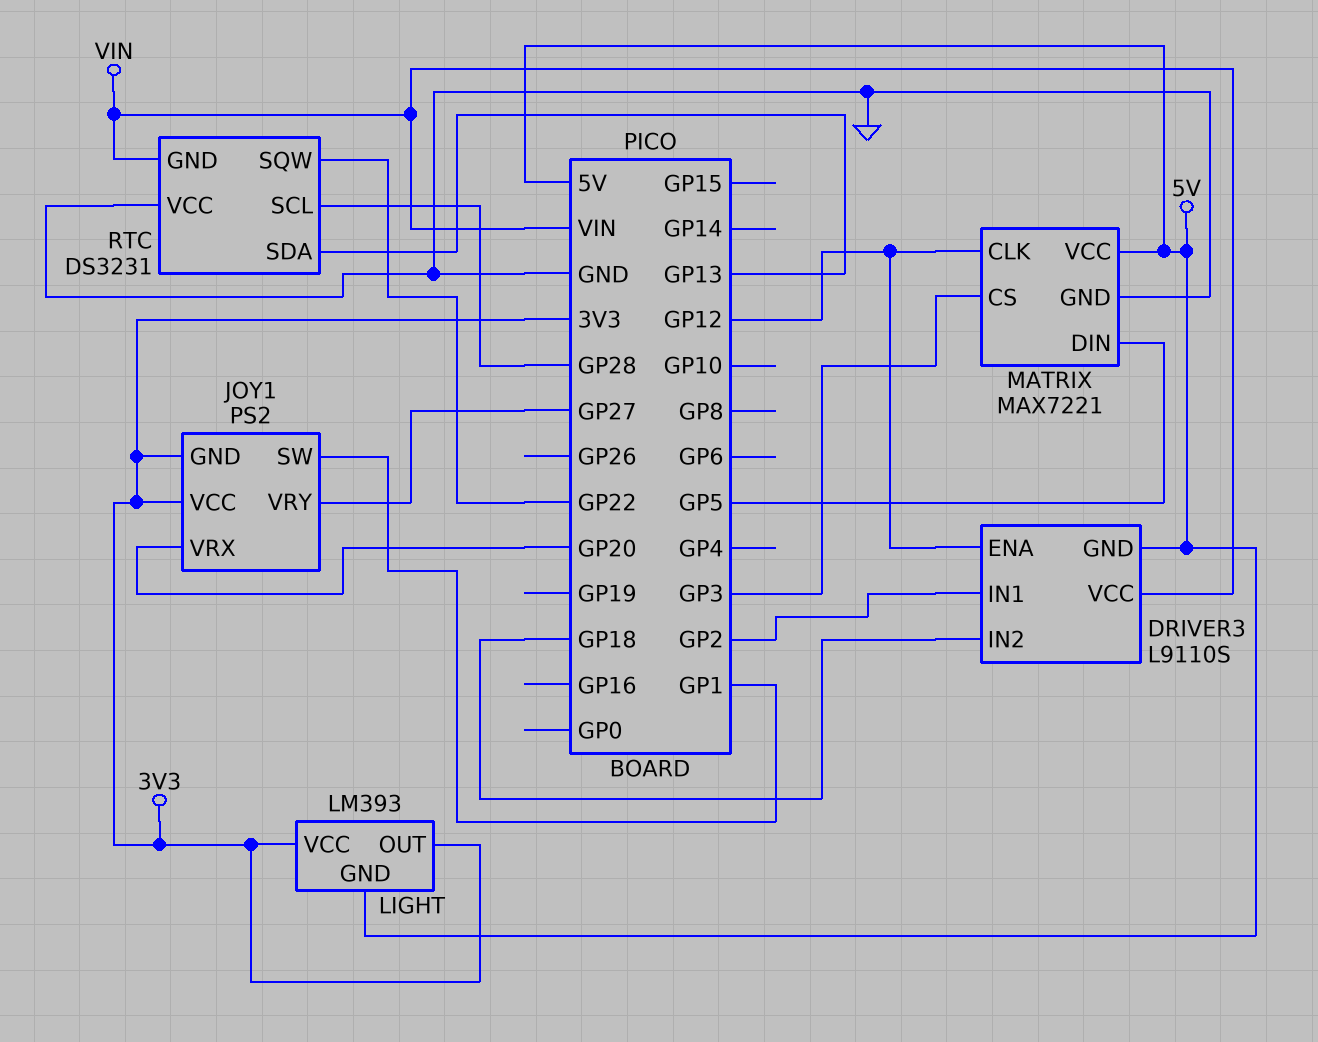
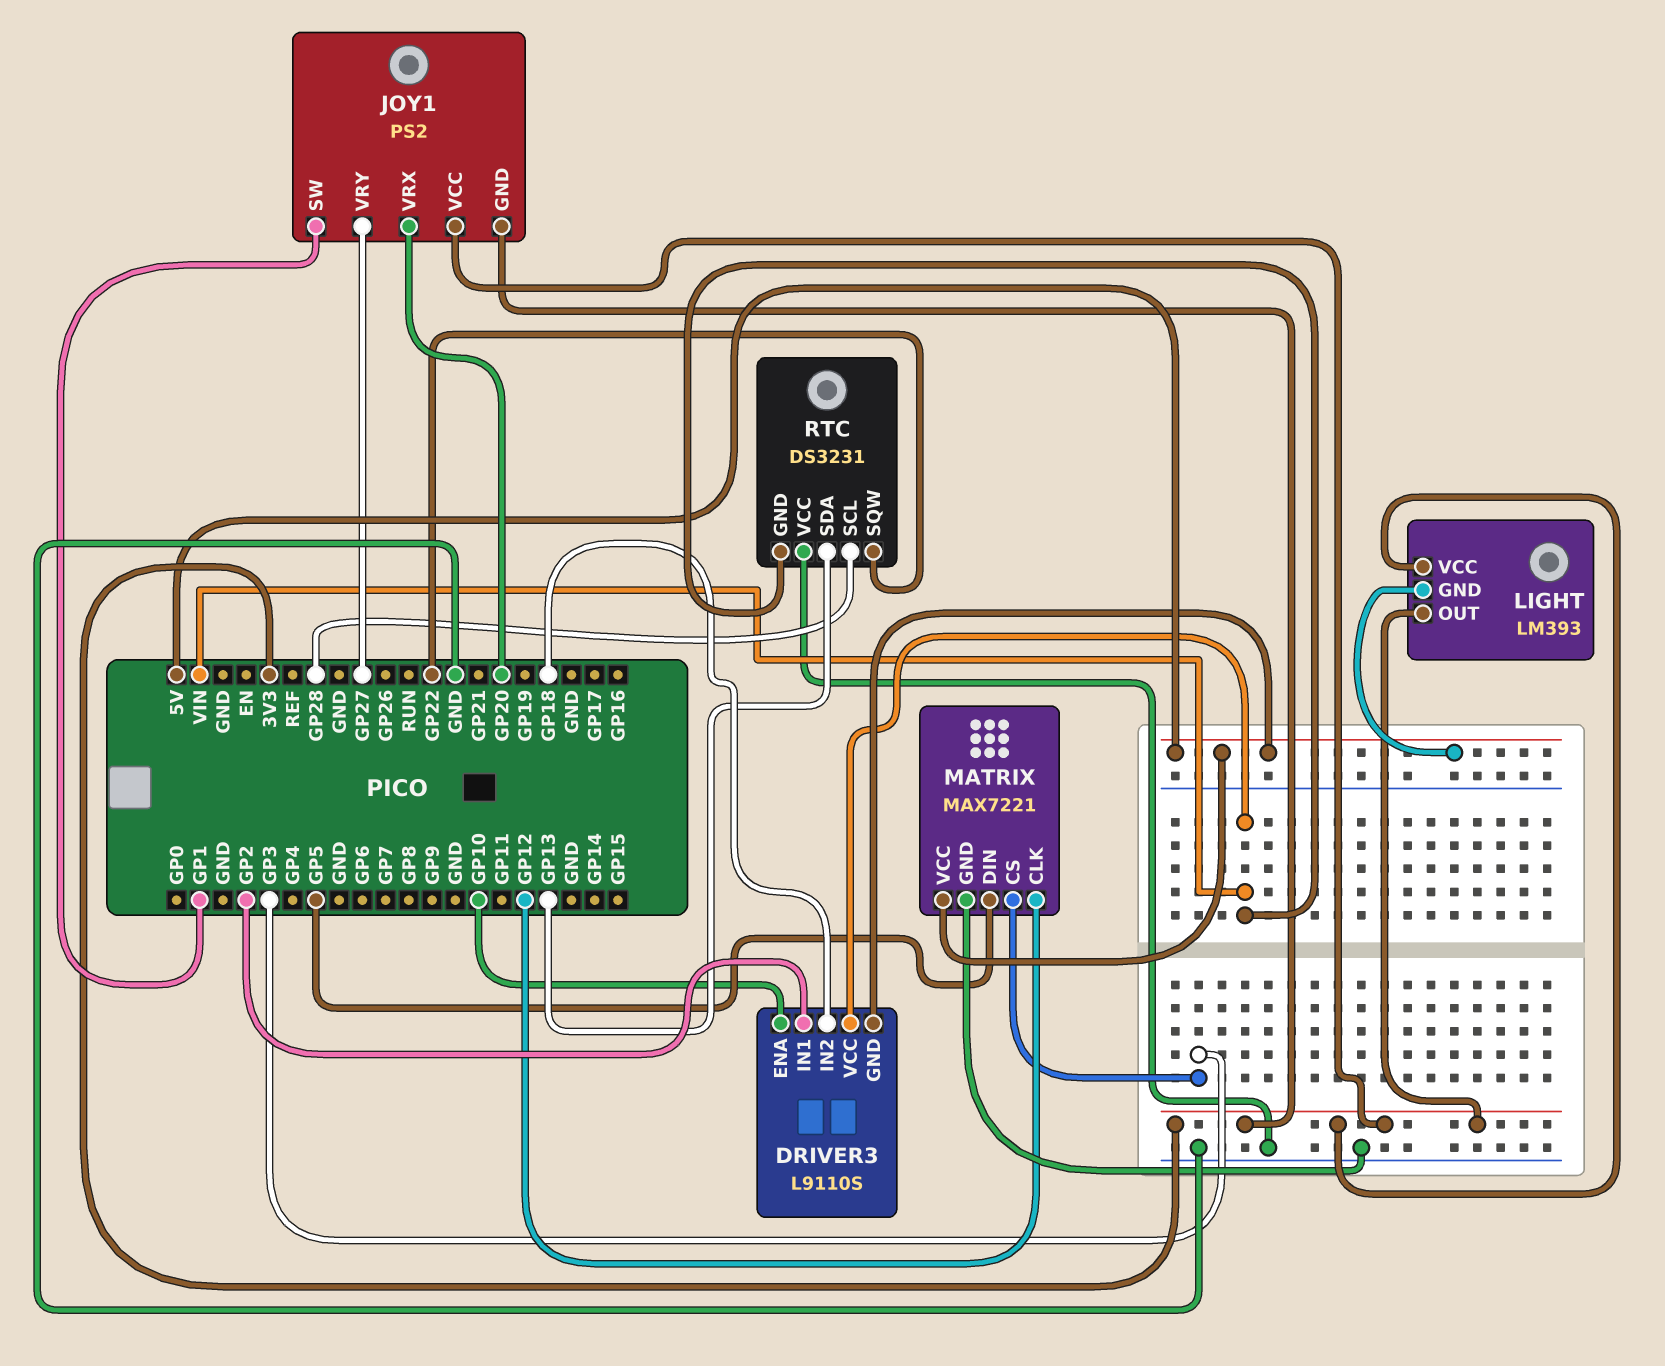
DRIVER3 pin ENA: GP12 -> GP10

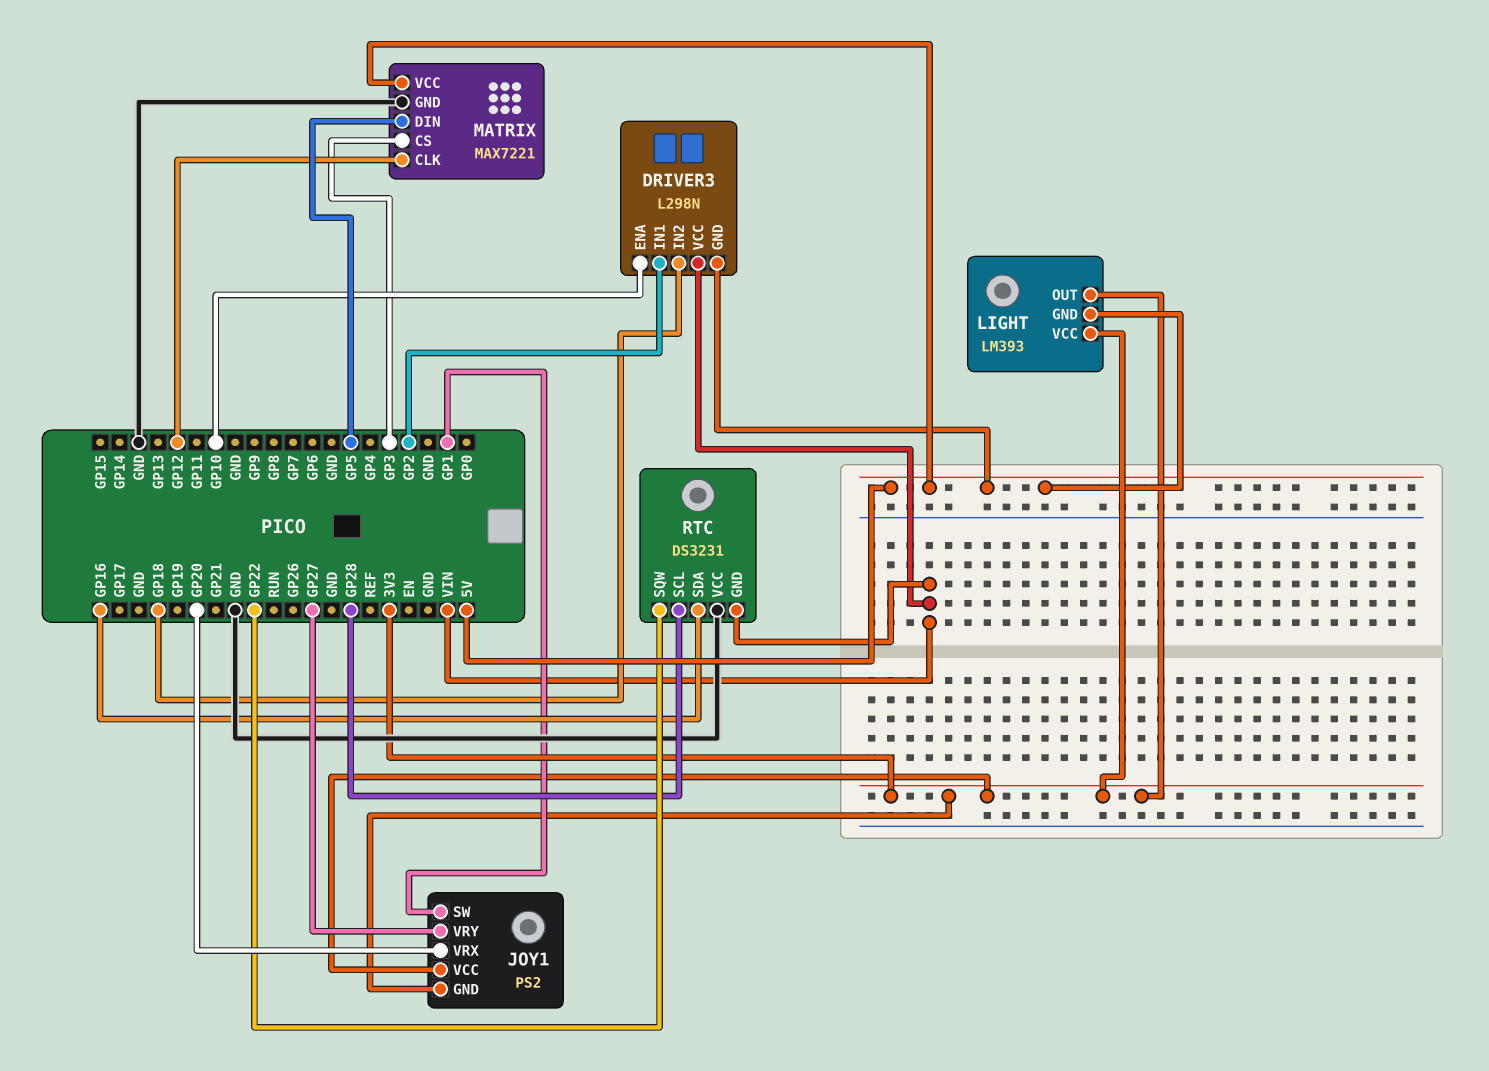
DRIVER3: L9110S -> L298N
RTC pin SDA: GP13 -> GP16

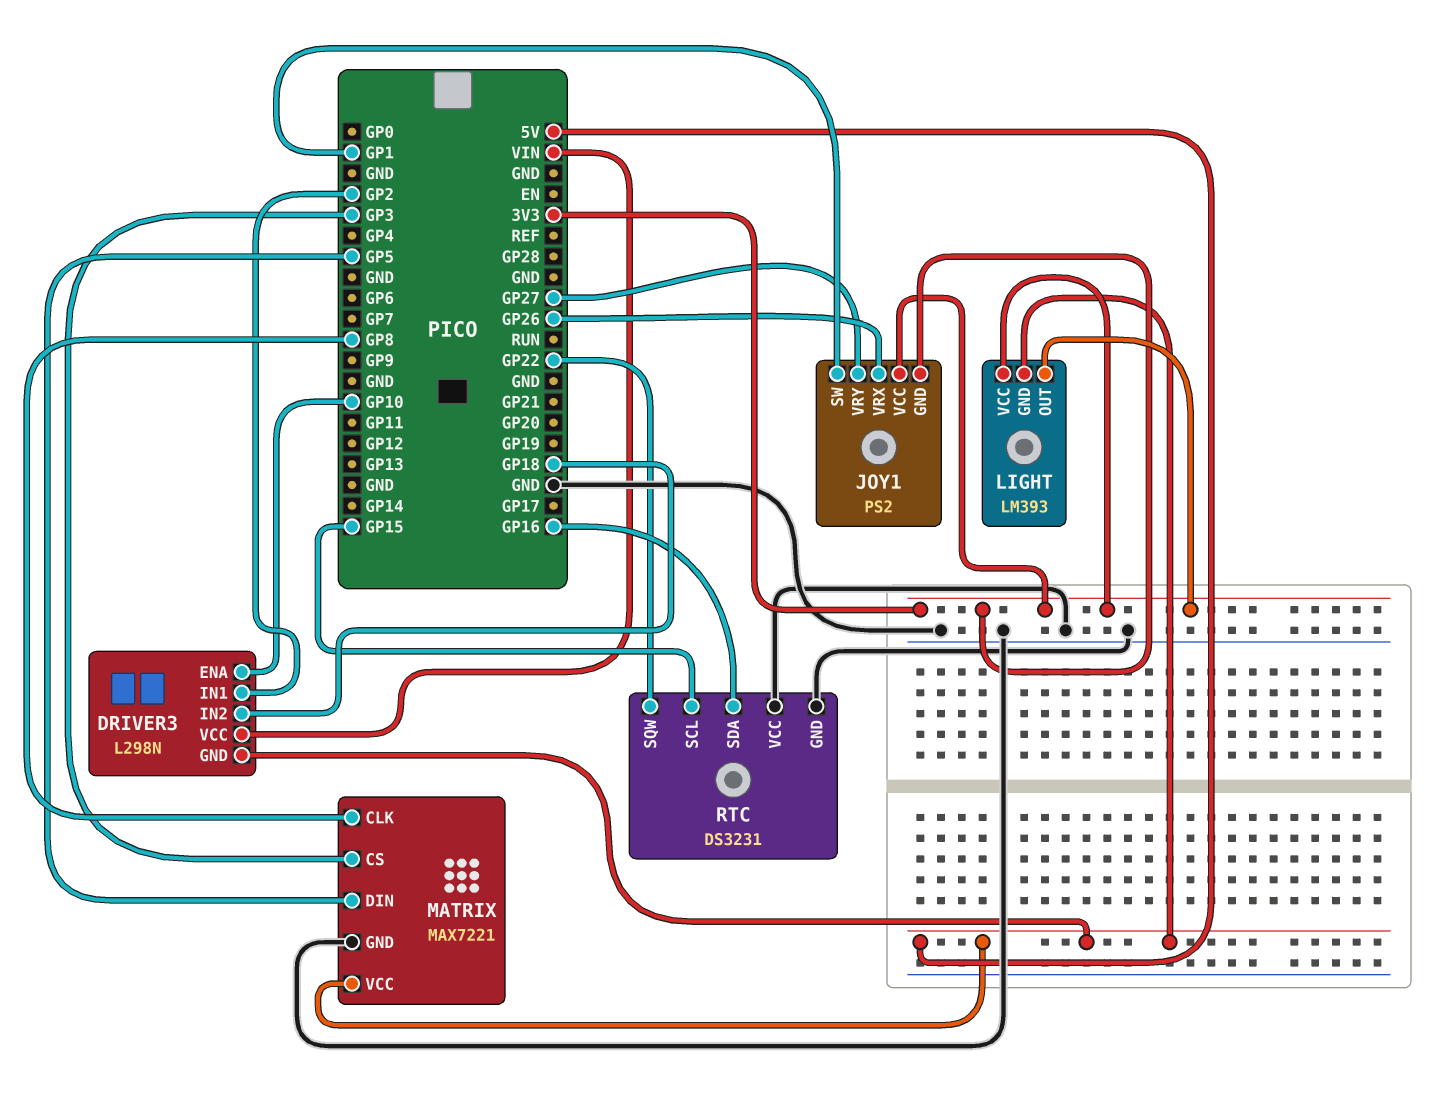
JOY1 pin VRX: GP20 -> GP26
MATRIX pin CLK: GP12 -> GP8
RTC pin GND: VIN -> GND
RTC pin SCL: GP28 -> GP15

